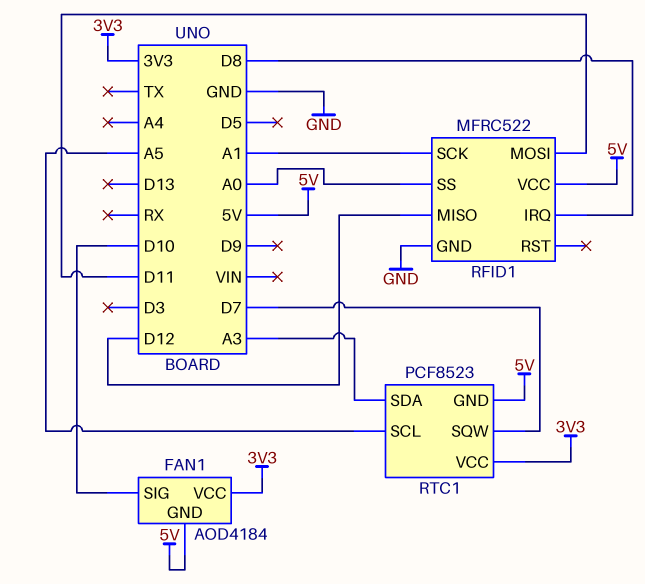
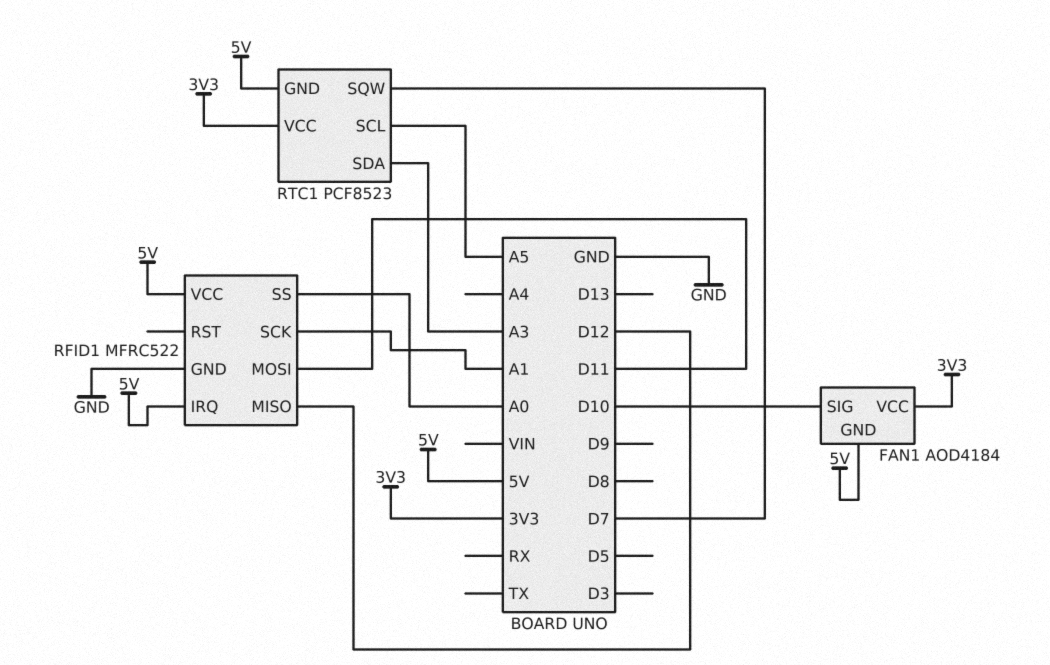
RFID1 pin IRQ: D8 -> 5V

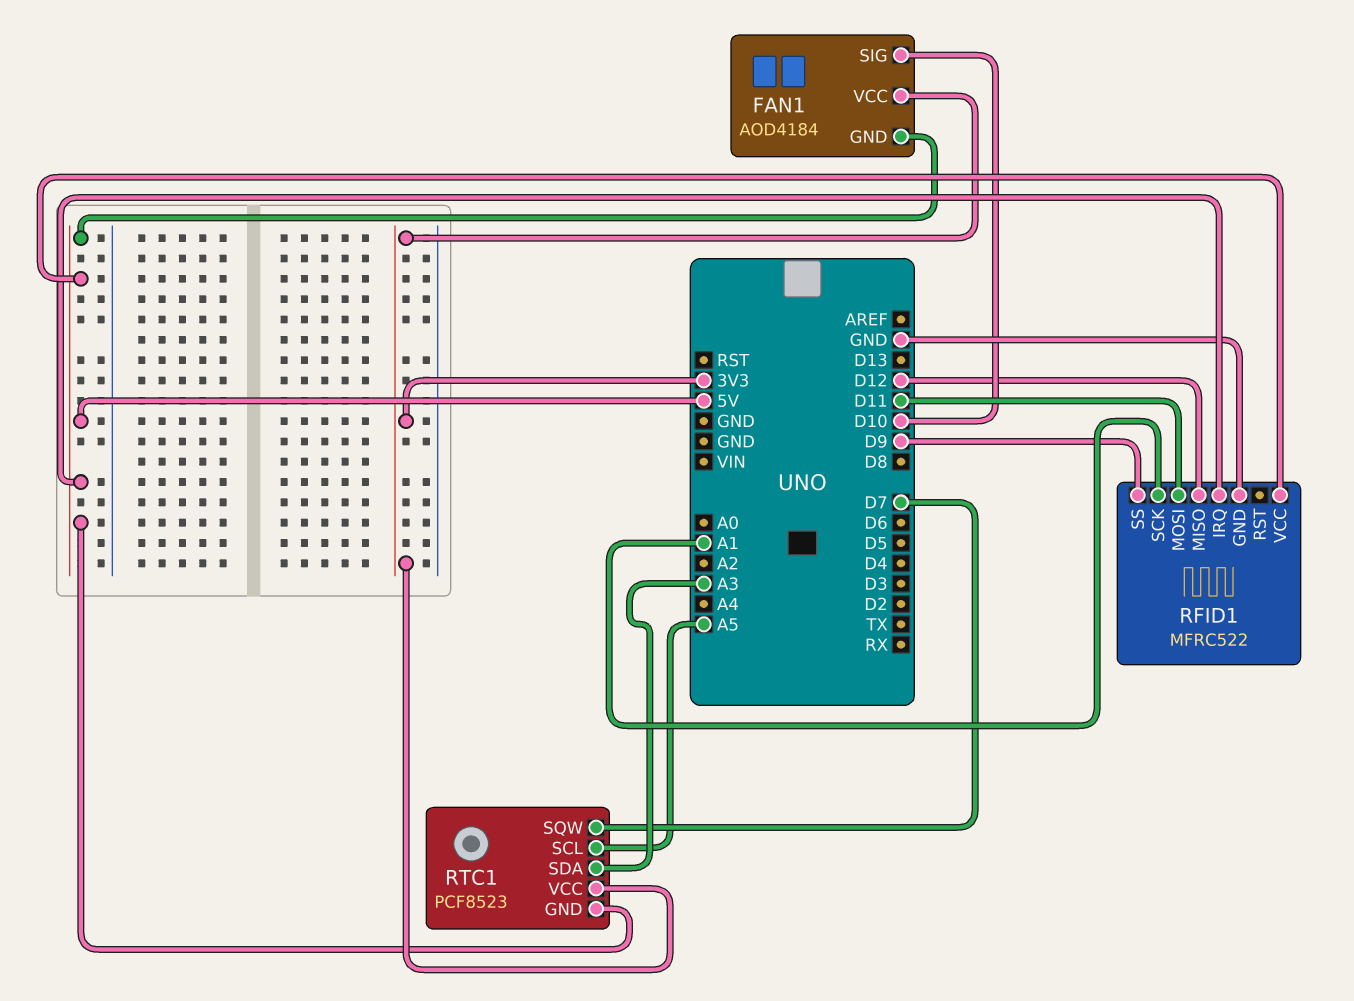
RFID1 pin SS: A0 -> D9

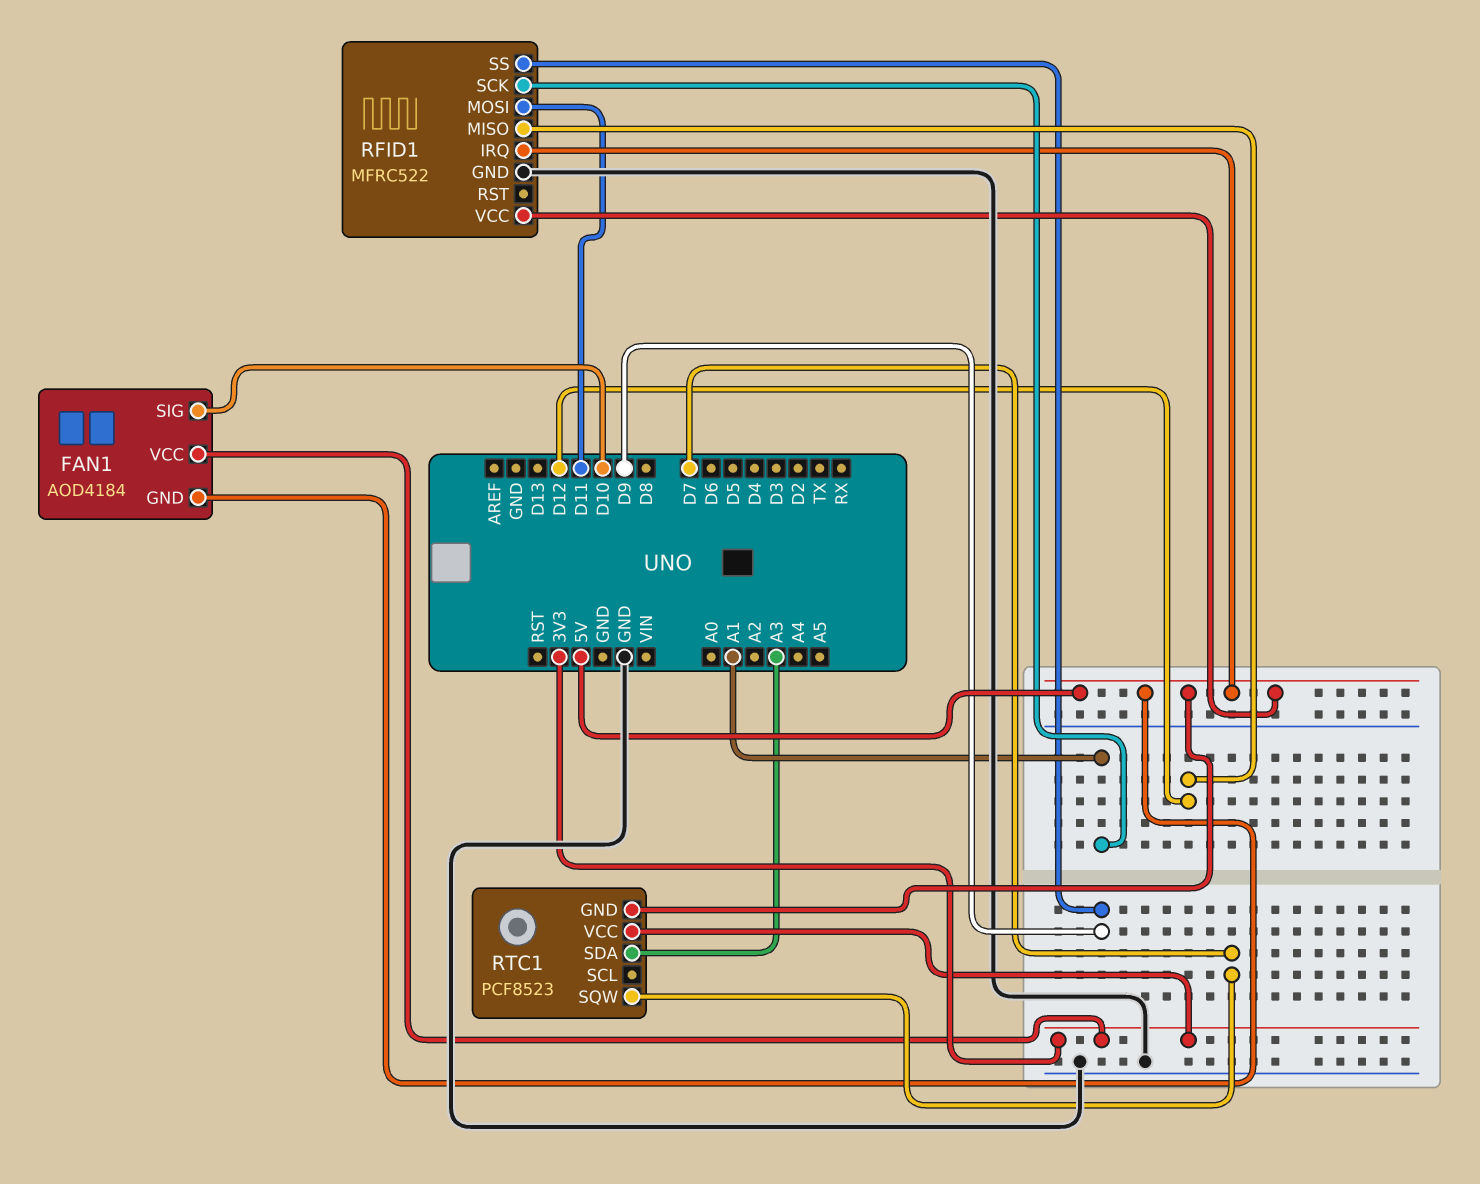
RTC1 pin SCL: A5 -> none

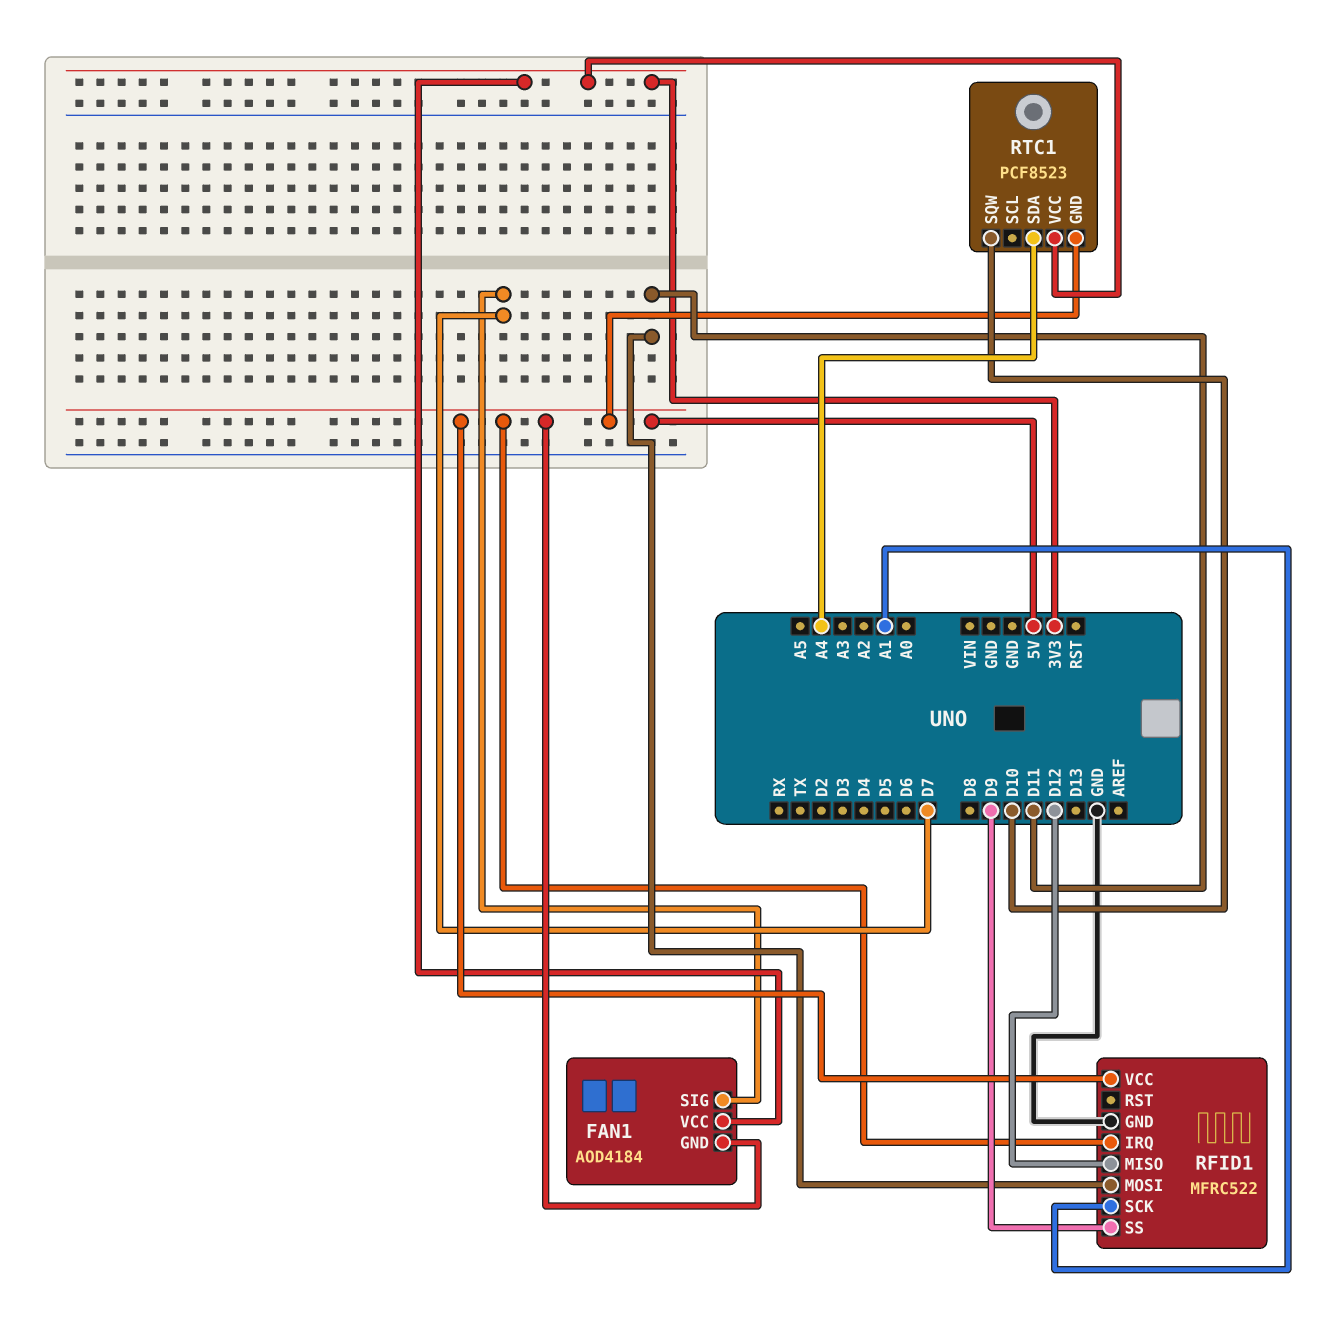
FAN1 pin SIG: D10 -> D7
RTC1 pin SDA: A3 -> A4
RTC1 pin SQW: D7 -> D10

